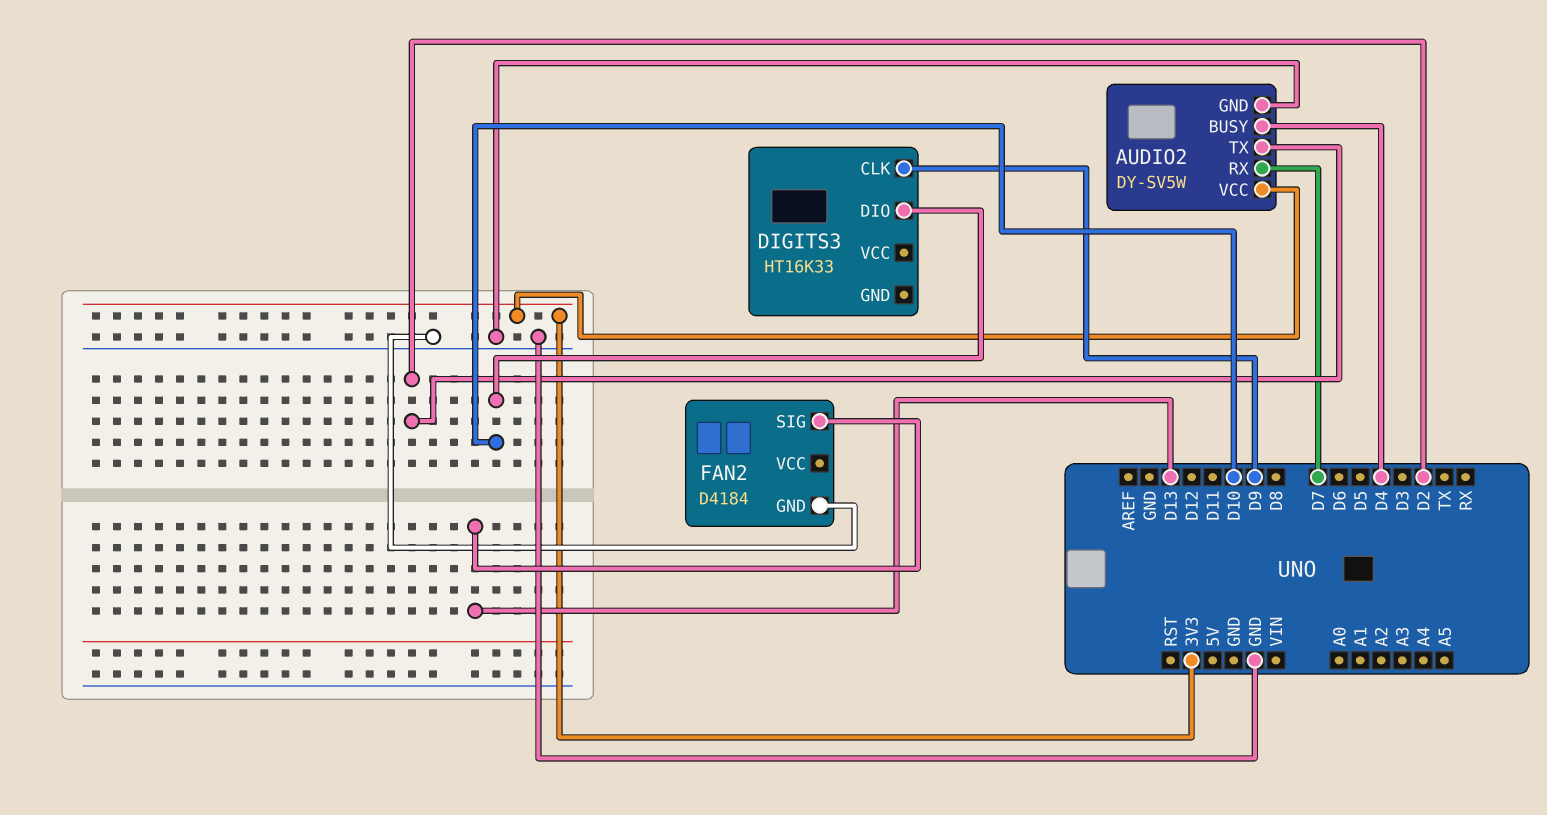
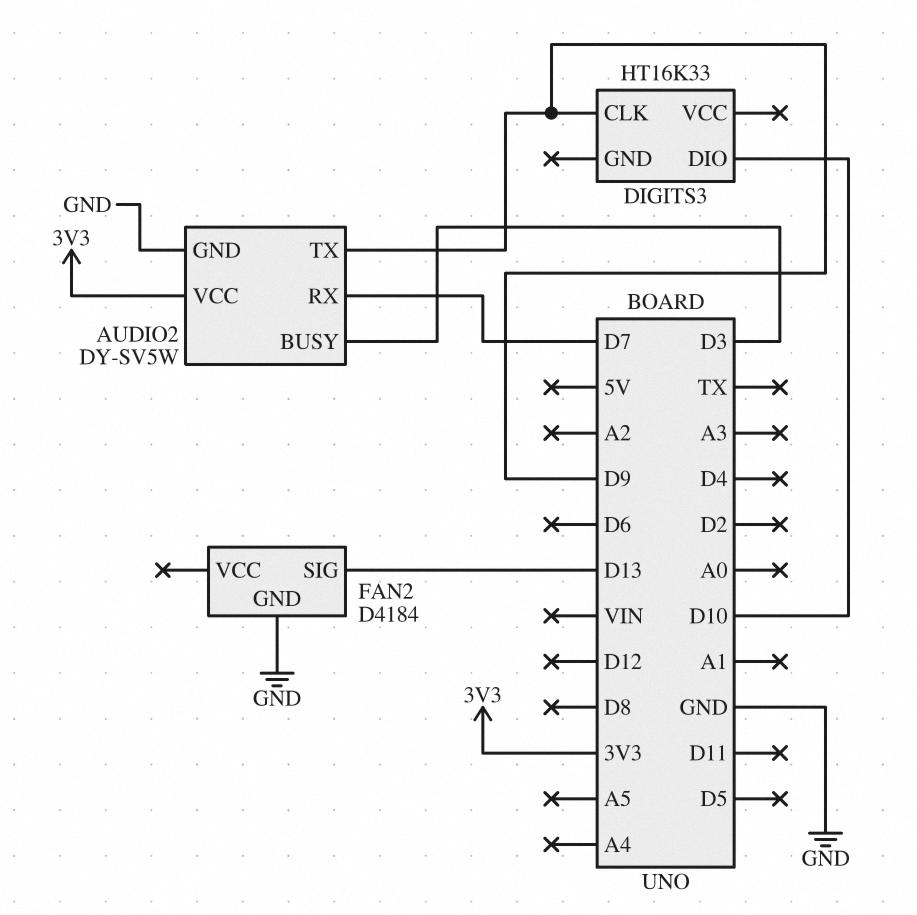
AUDIO2 pin BUSY: D4 -> D3
AUDIO2 pin TX: D2 -> D9

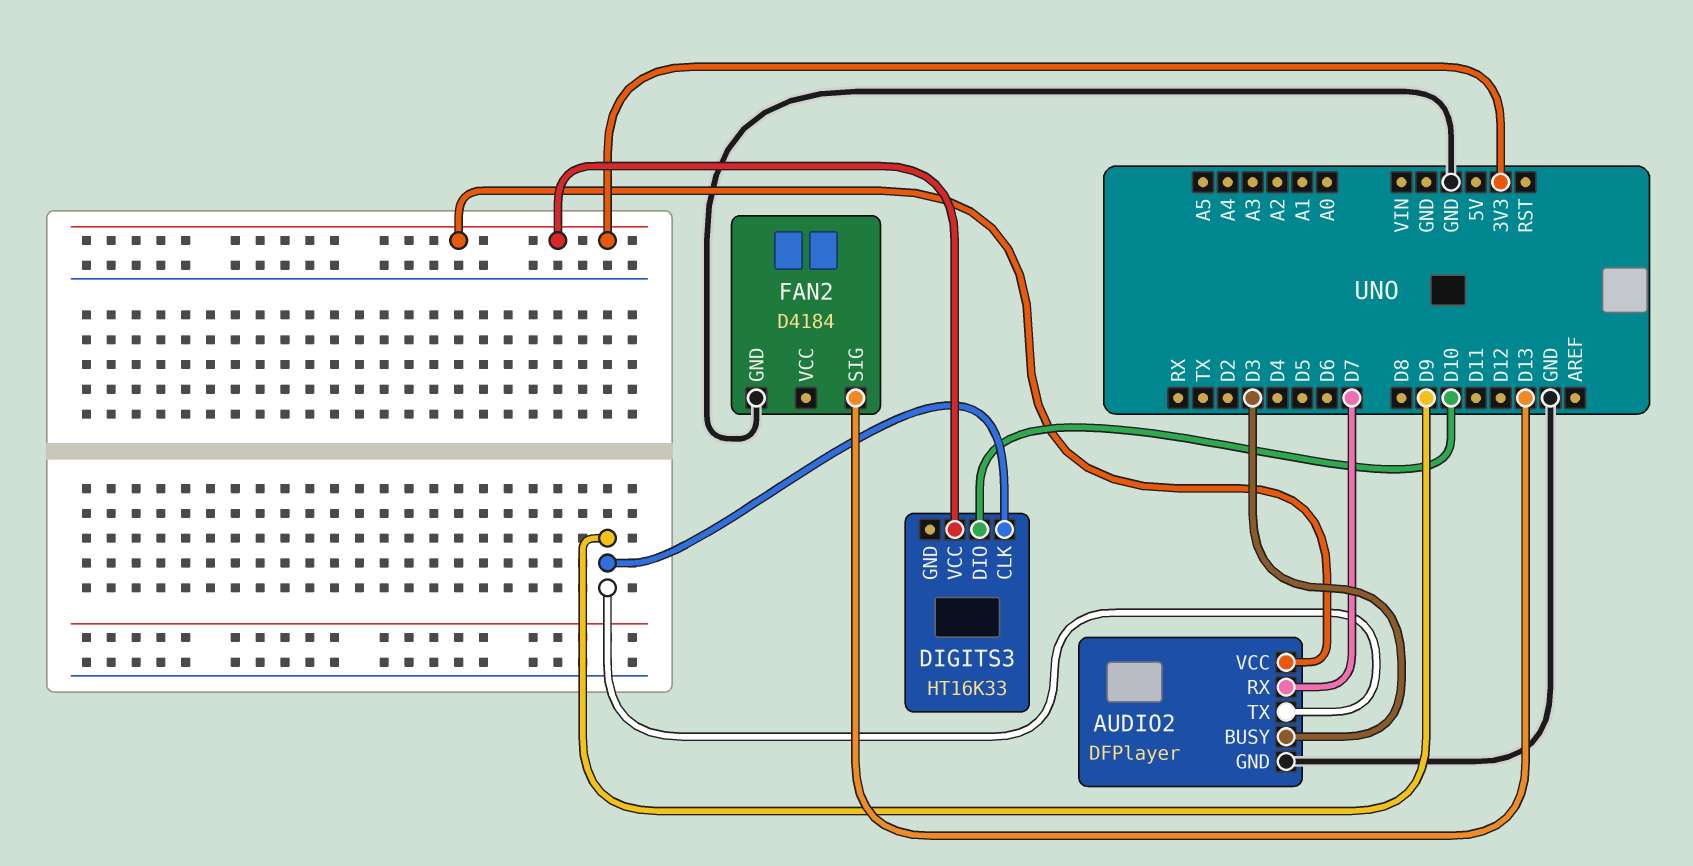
AUDIO2: DY-SV5W -> DFPlayer
DIGITS3 pin VCC: none -> 3V3

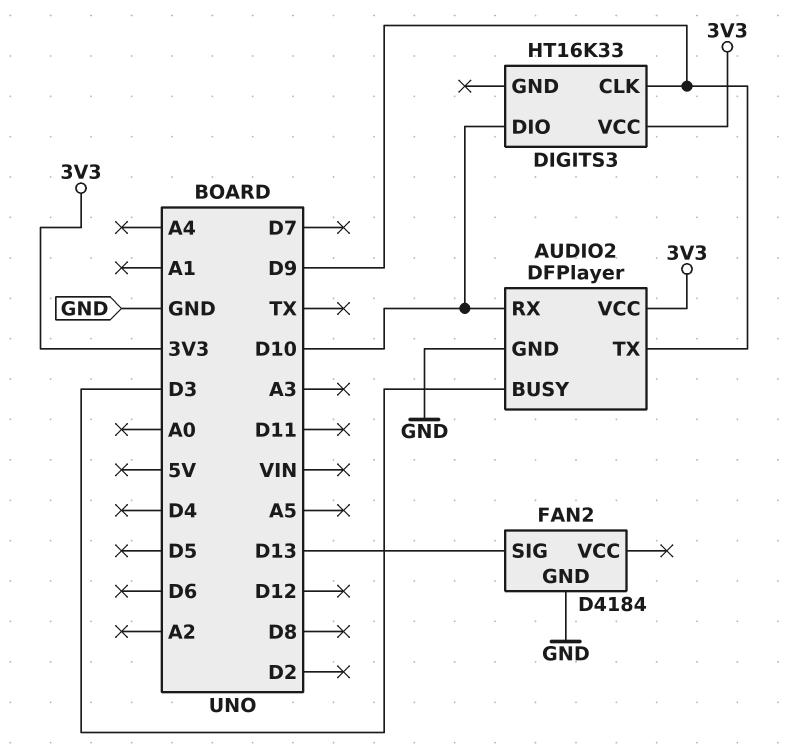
AUDIO2 pin RX: D7 -> D10

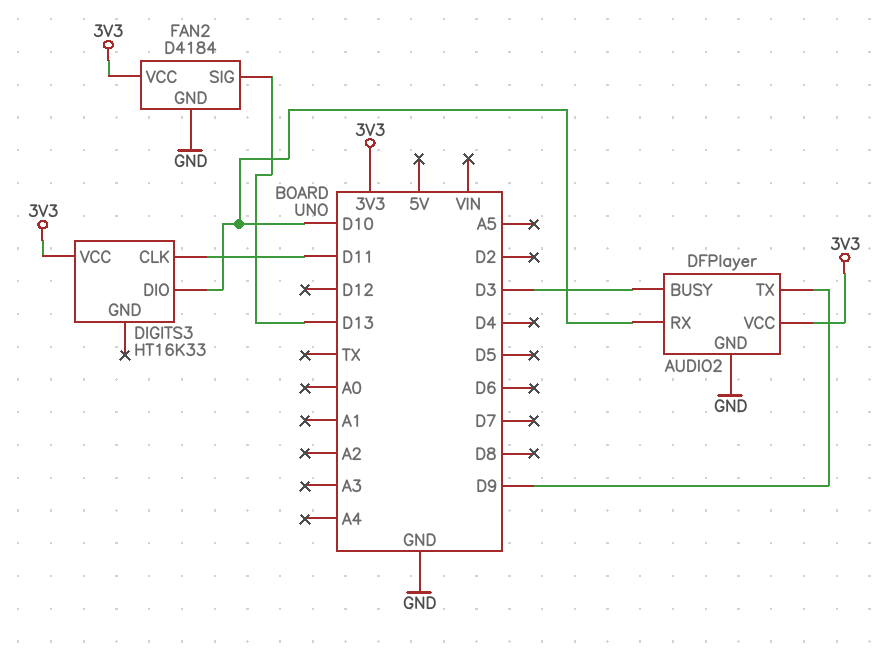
DIGITS3 pin CLK: D9 -> D11
FAN2 pin VCC: none -> 3V3

